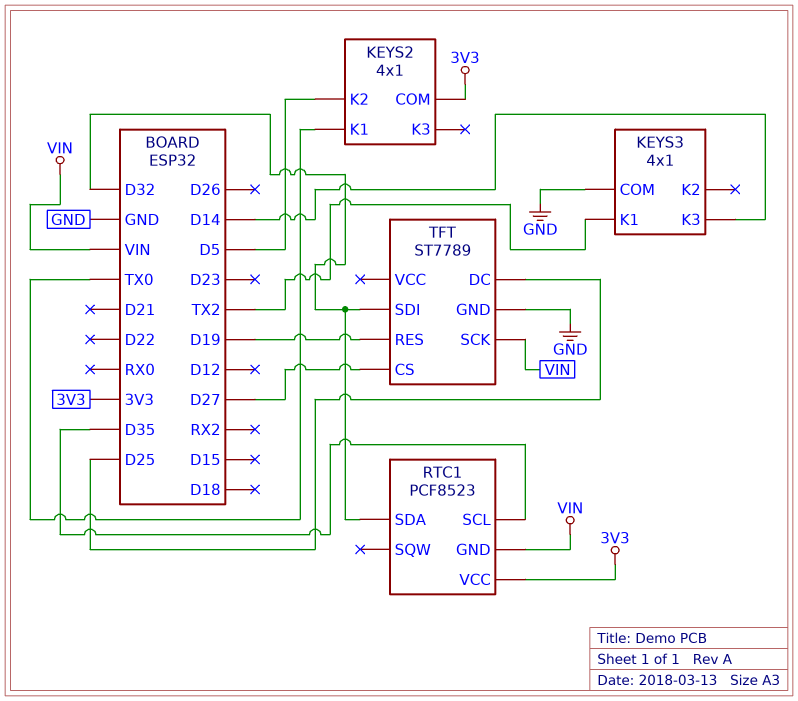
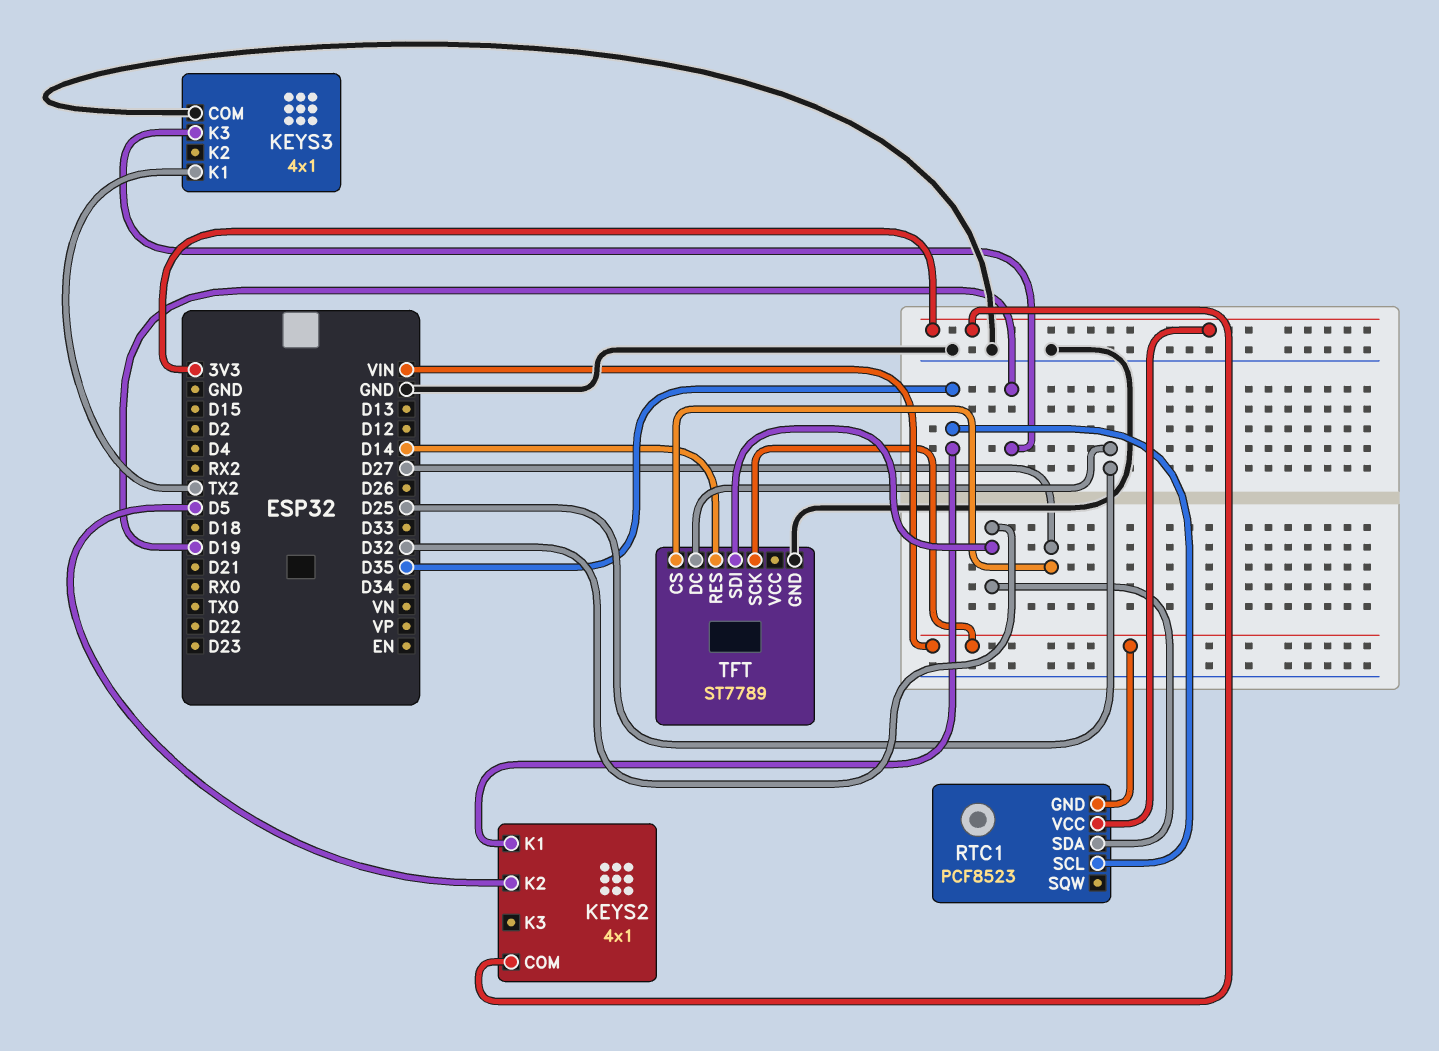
KEYS2 pin K1: TX0 -> D35
KEYS3 pin K3: D14 -> D19
TFT pin RES: D19 -> D14

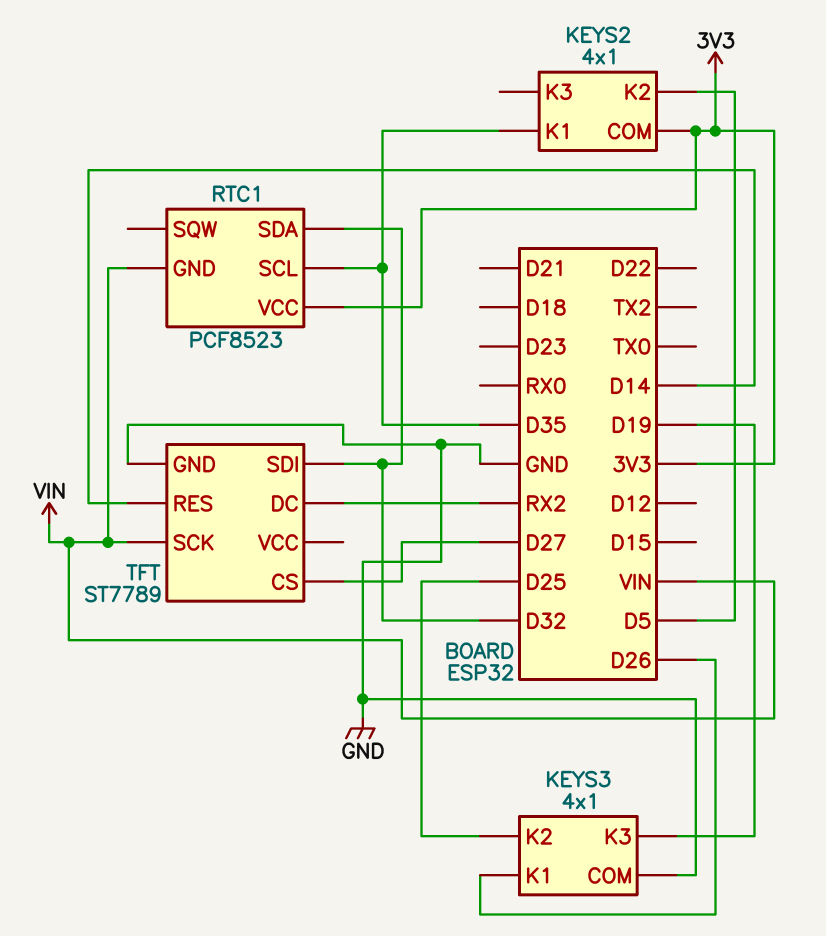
KEYS3 pin K1: TX2 -> D26
KEYS3 pin K2: none -> D25
TFT pin DC: D25 -> RX2

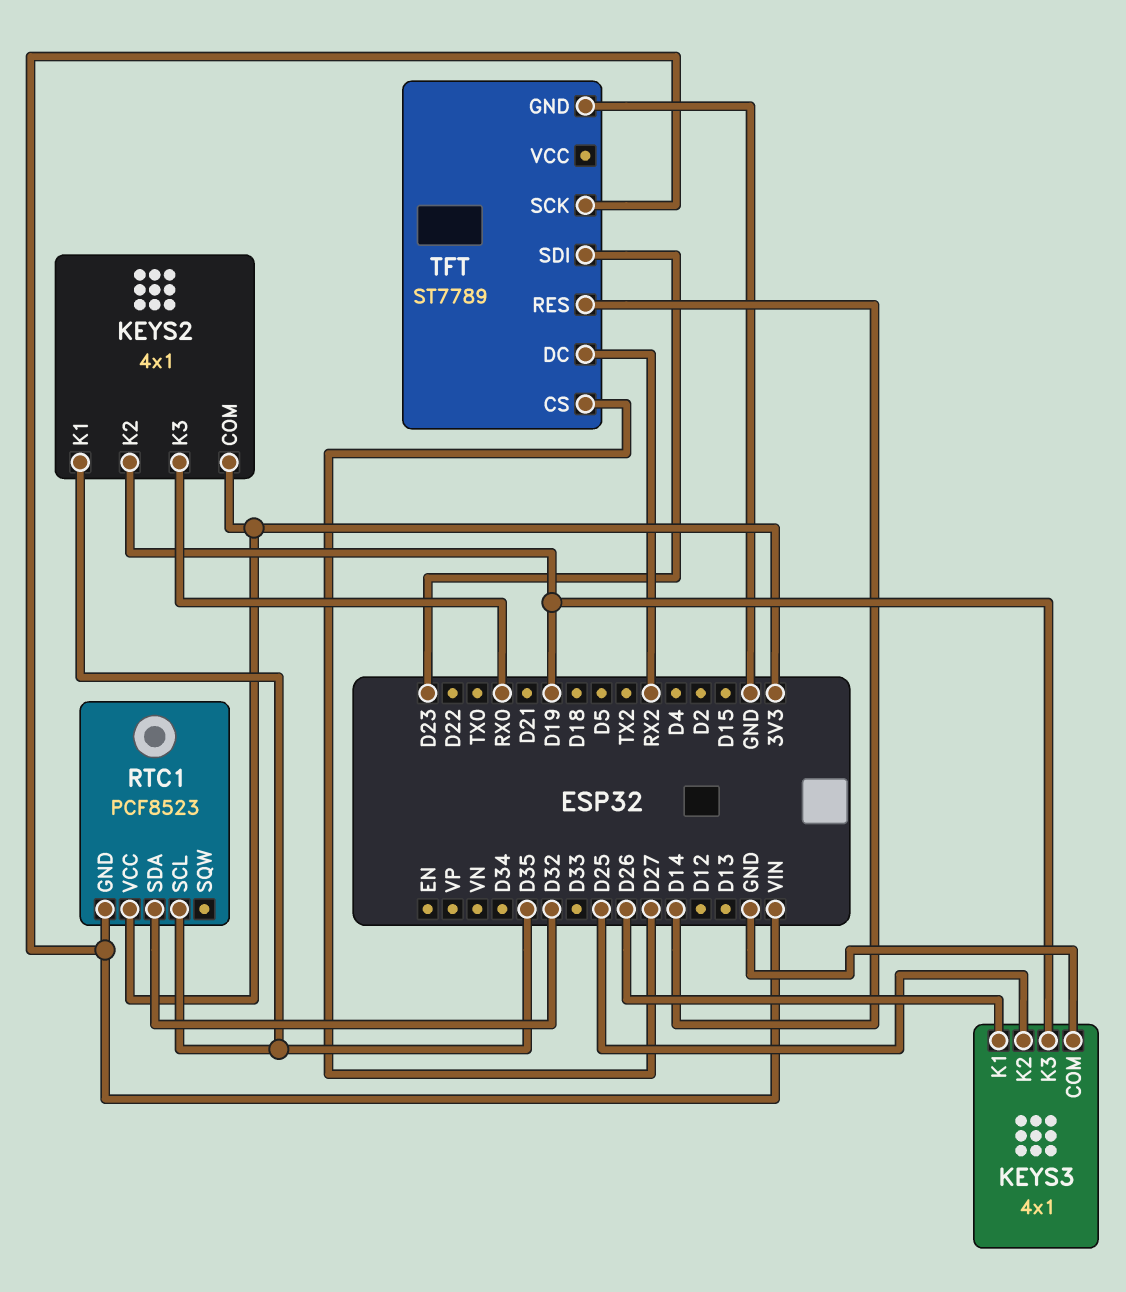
KEYS2 pin K2: D5 -> D19
KEYS2 pin K3: none -> RX0
TFT pin SDI: D32 -> D23

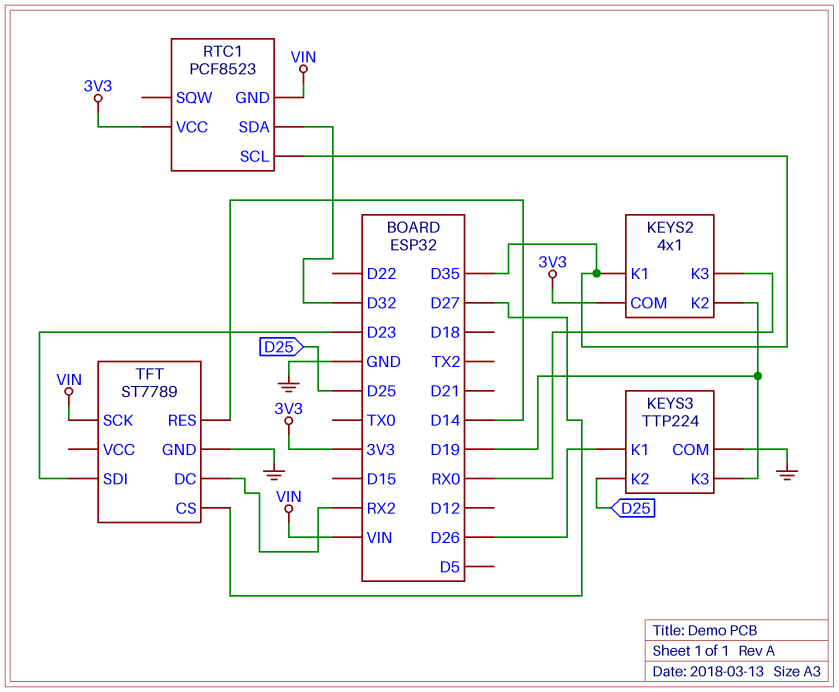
KEYS3: 4x1 -> TTP224

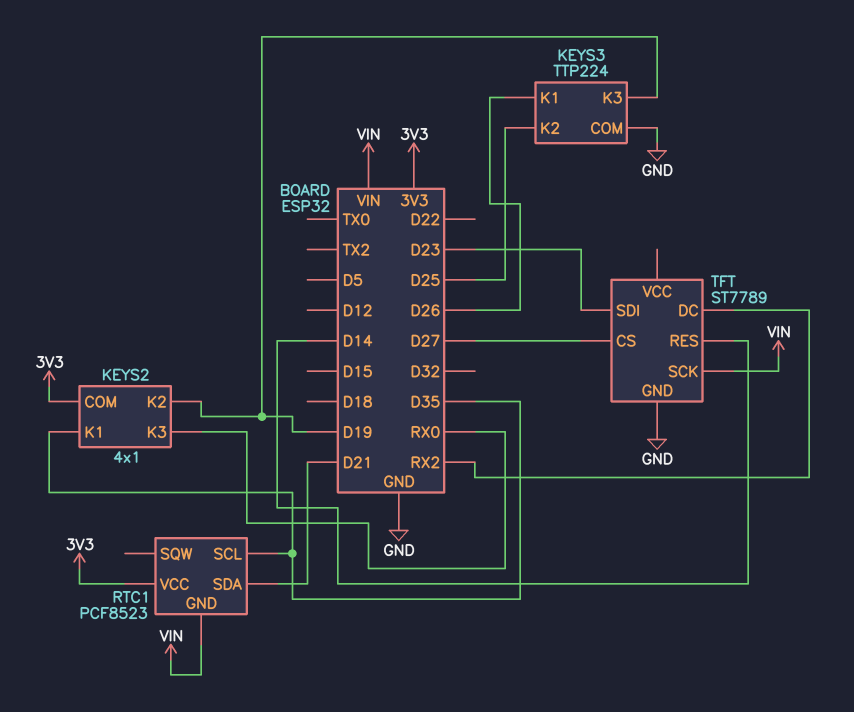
RTC1 pin SDA: D32 -> D21

